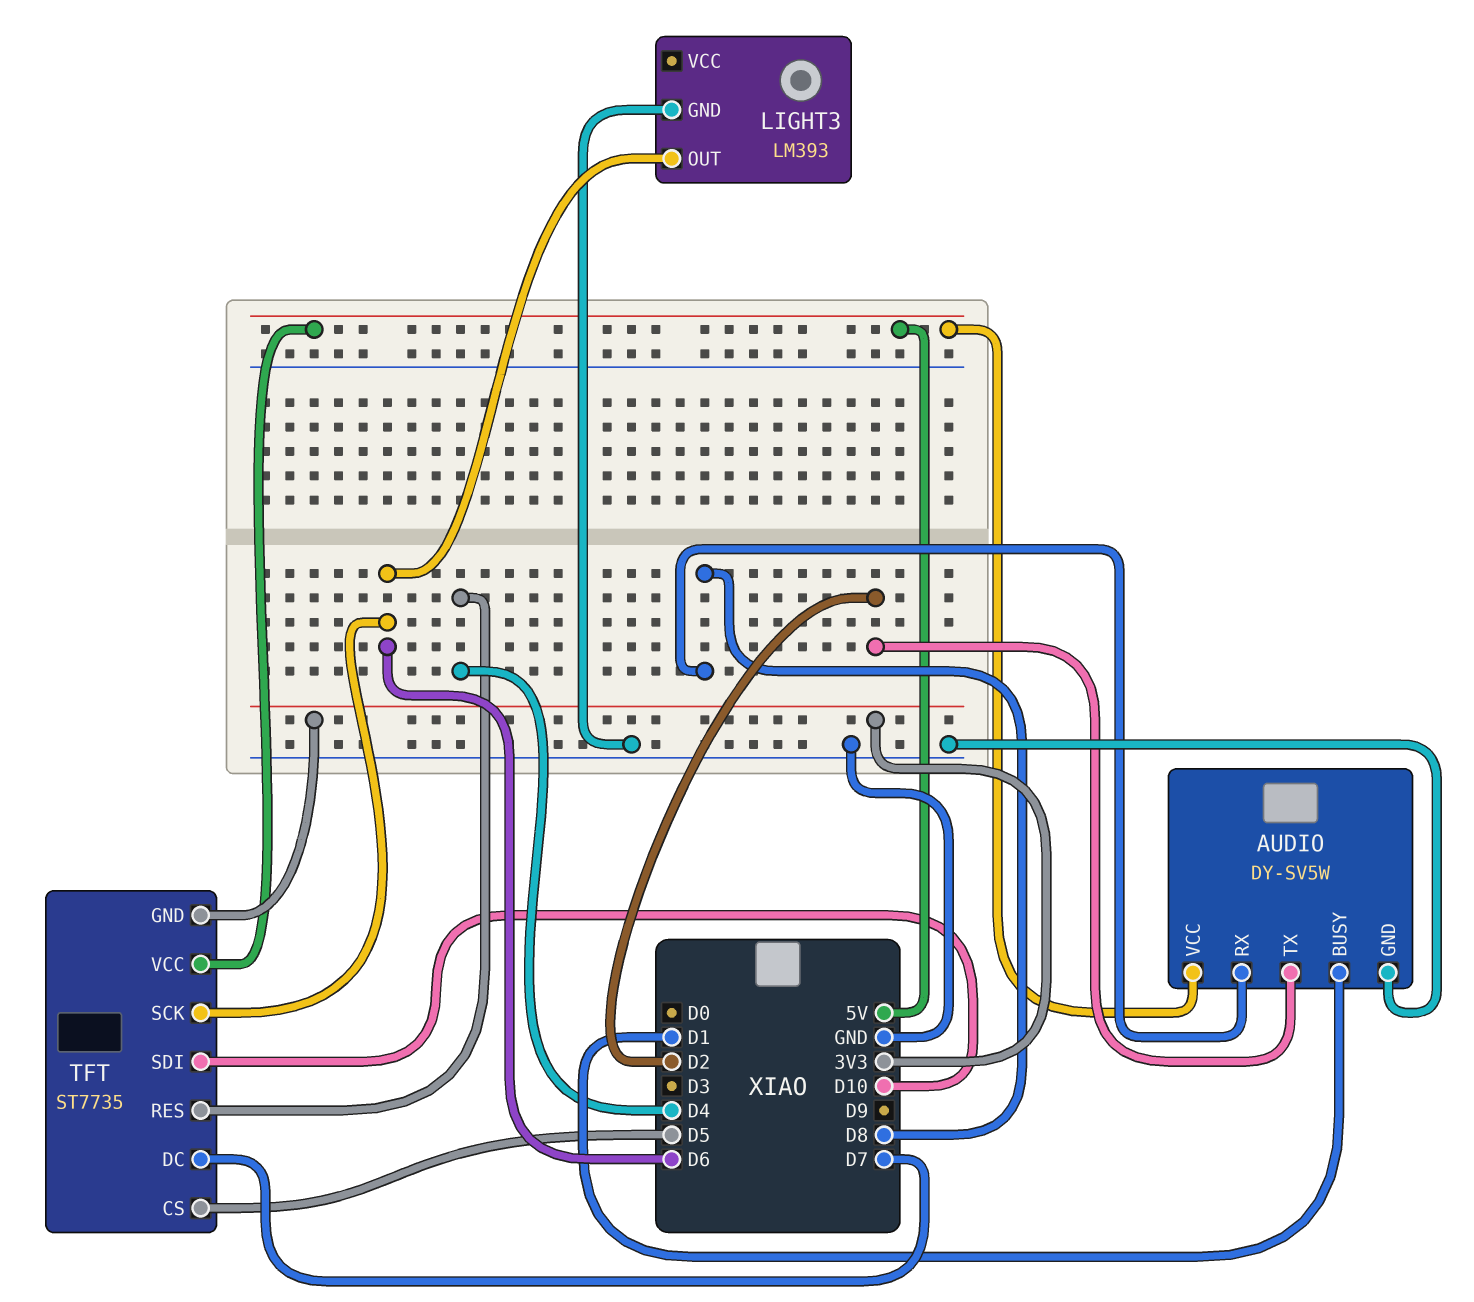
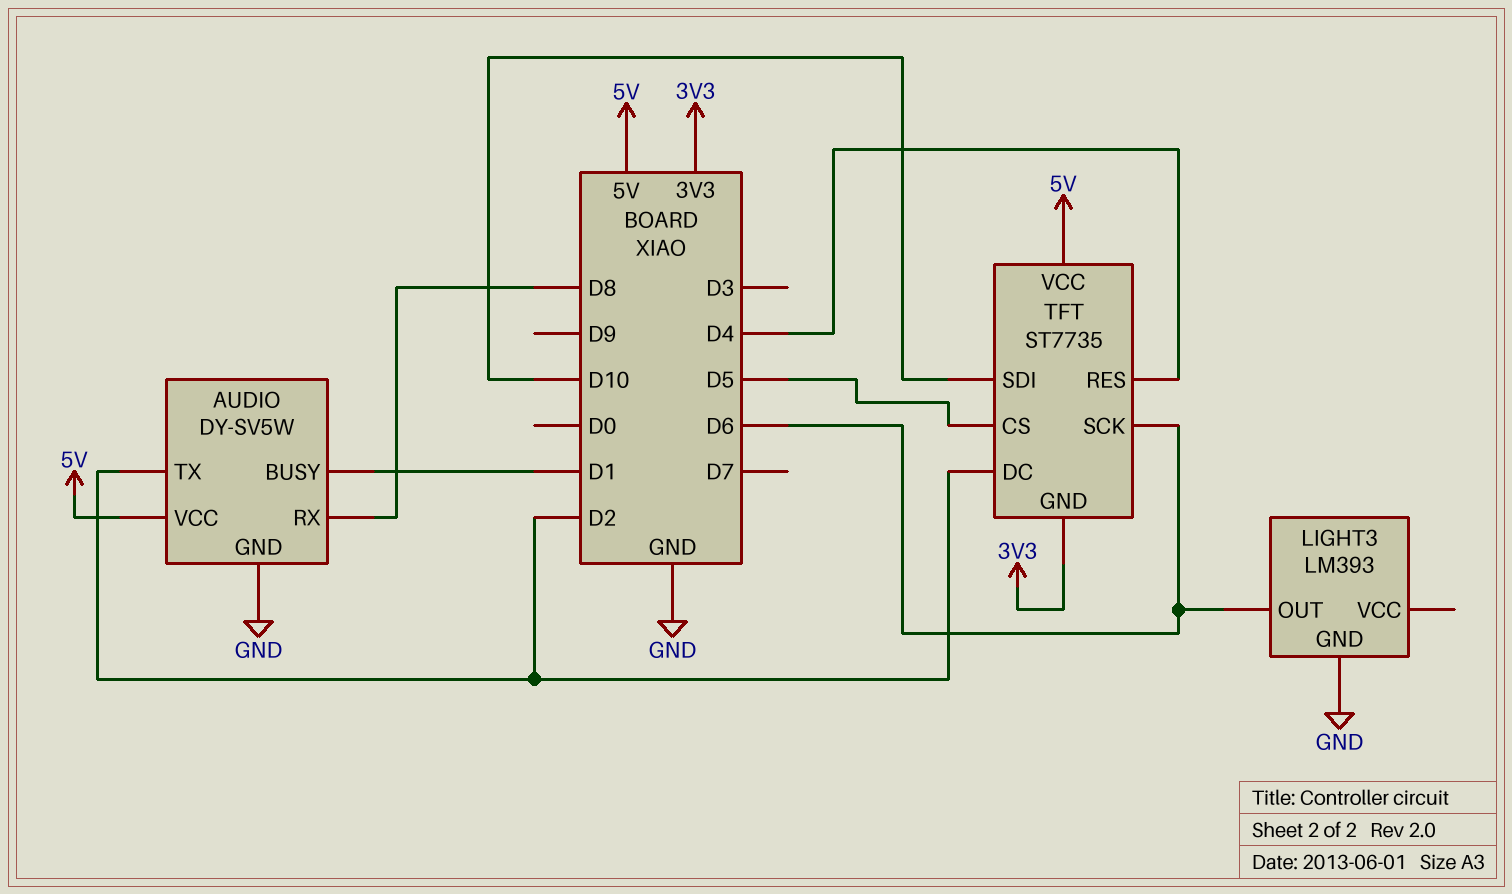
TFT pin DC: D7 -> D2

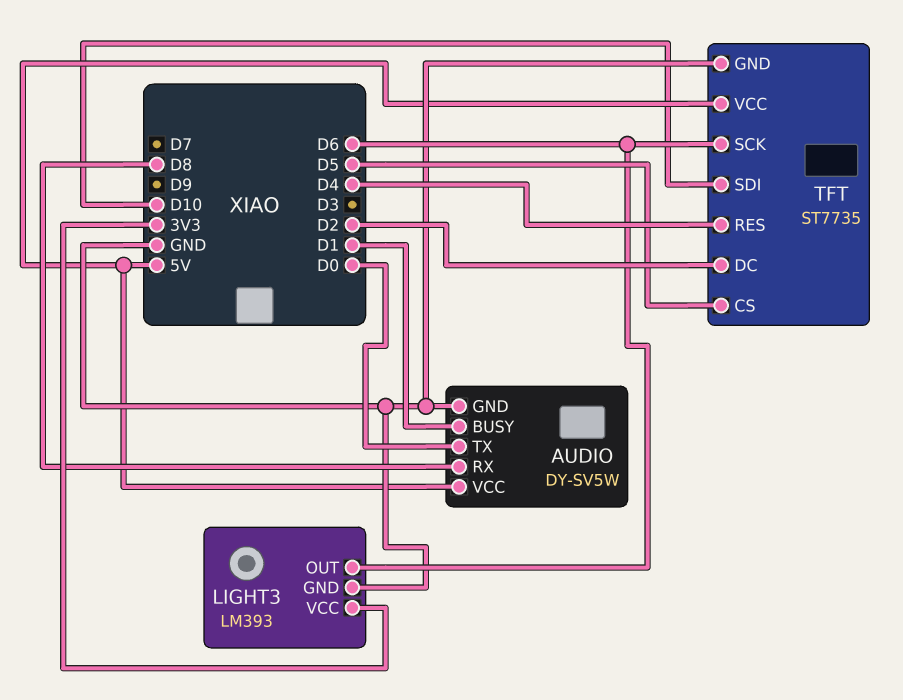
AUDIO pin TX: D2 -> D0
LIGHT3 pin VCC: none -> 3V3
TFT pin GND: 3V3 -> GND

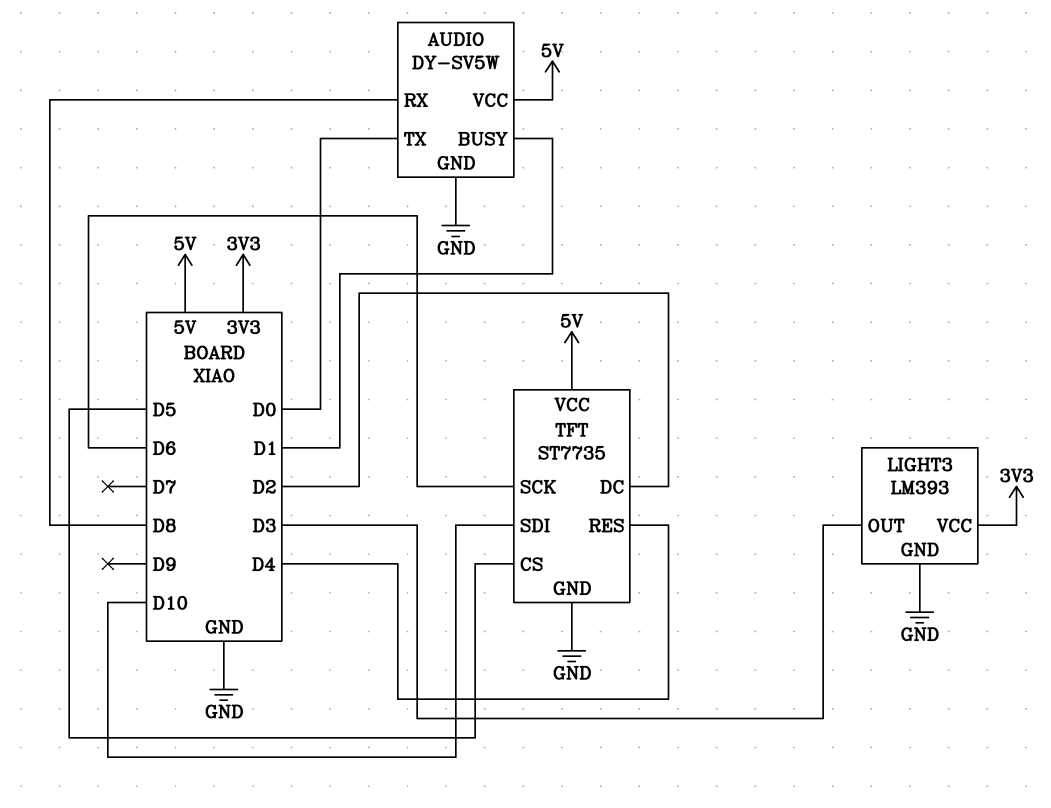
LIGHT3 pin OUT: D6 -> D3

